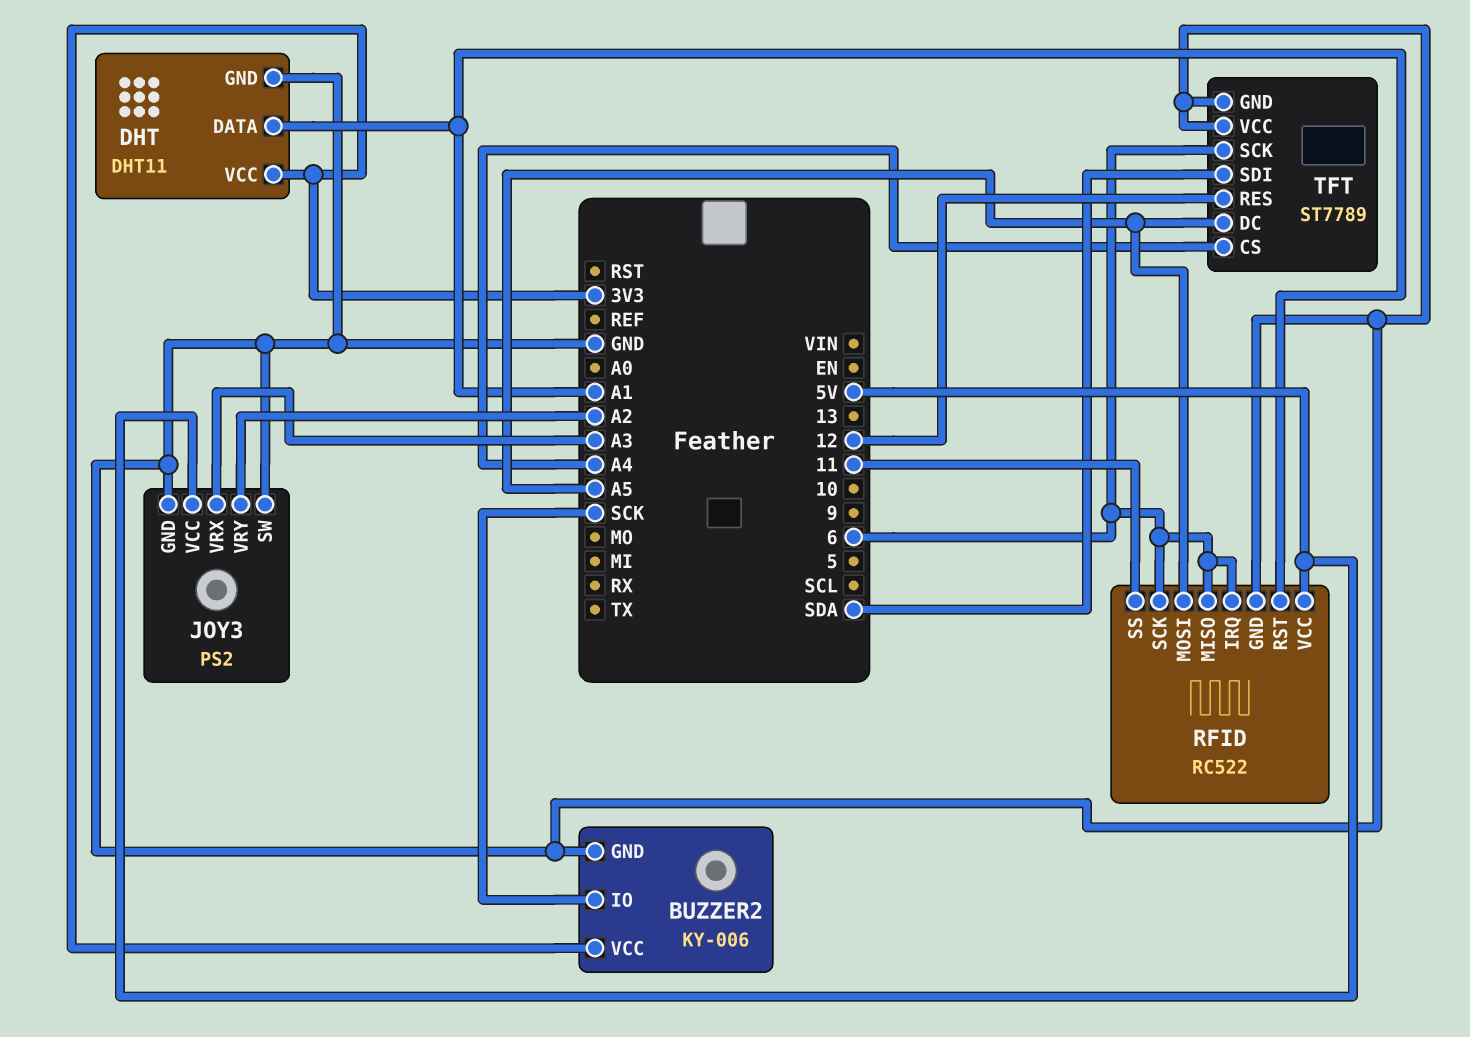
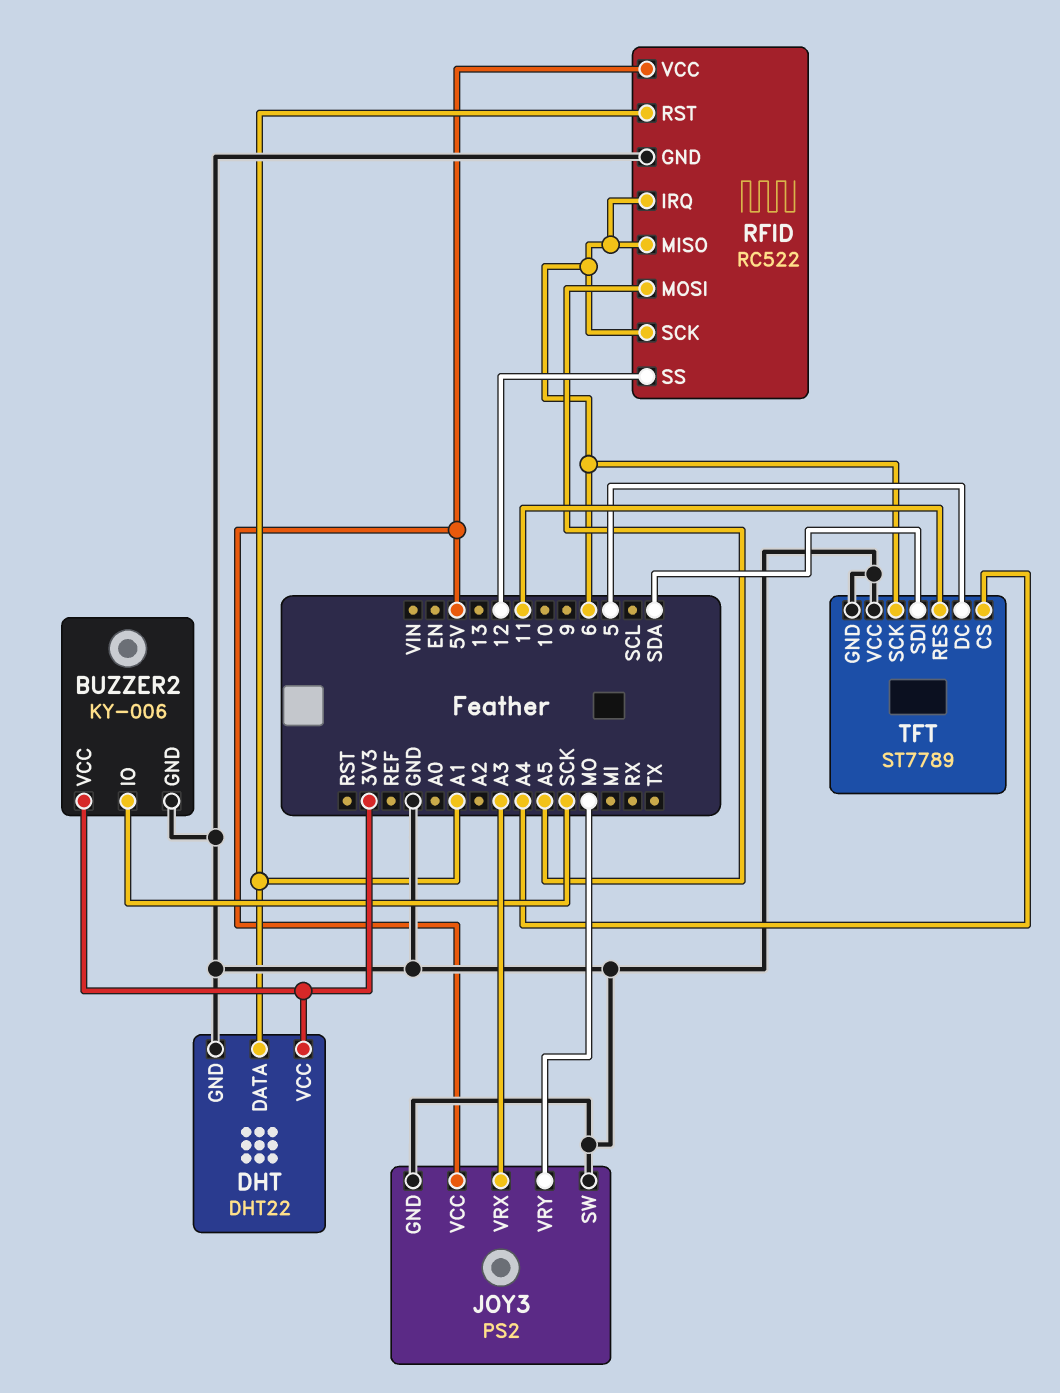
DHT: DHT11 -> DHT22
JOY3 pin VRY: A2 -> MO
RFID pin SS: 11 -> 12
TFT pin DC: A5 -> 5
TFT pin RES: 12 -> 11

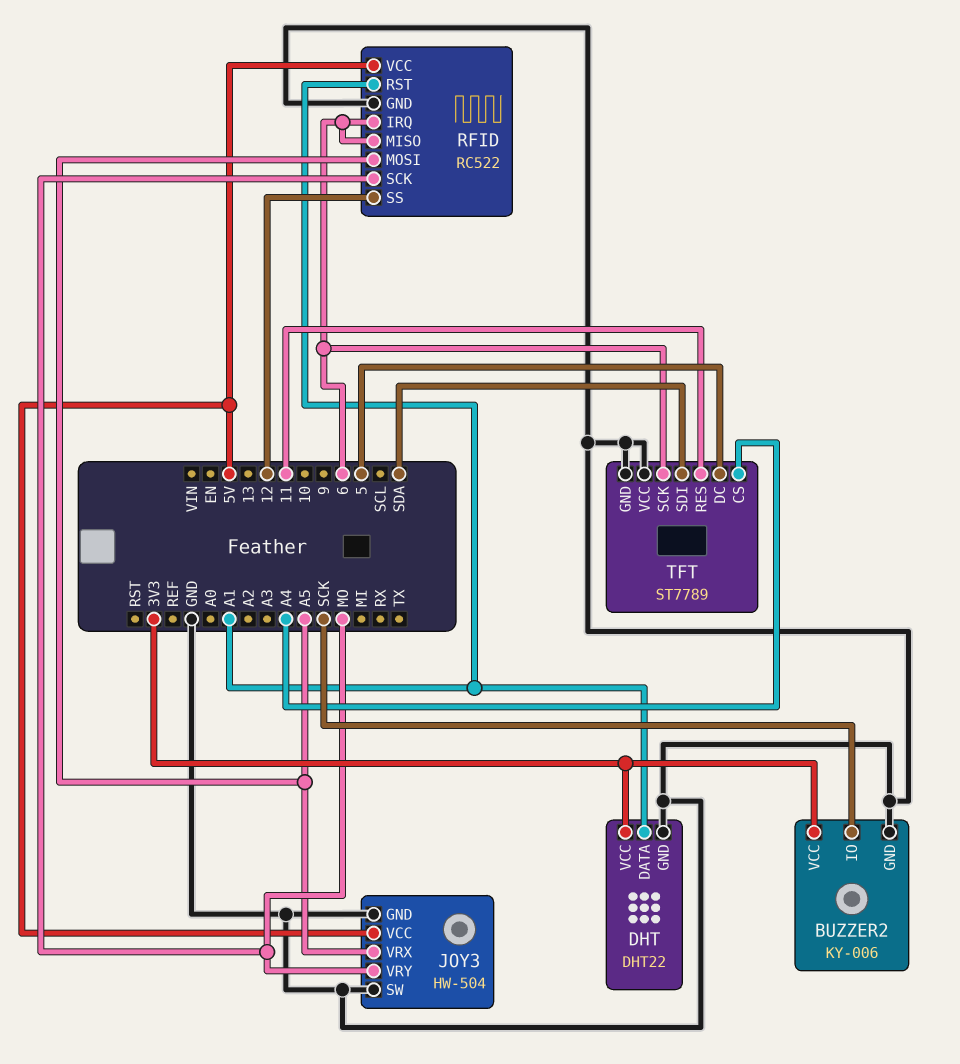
JOY3: PS2 -> HW-504
JOY3 pin VRX: A3 -> A5
RFID pin SCK: 6 -> MO

